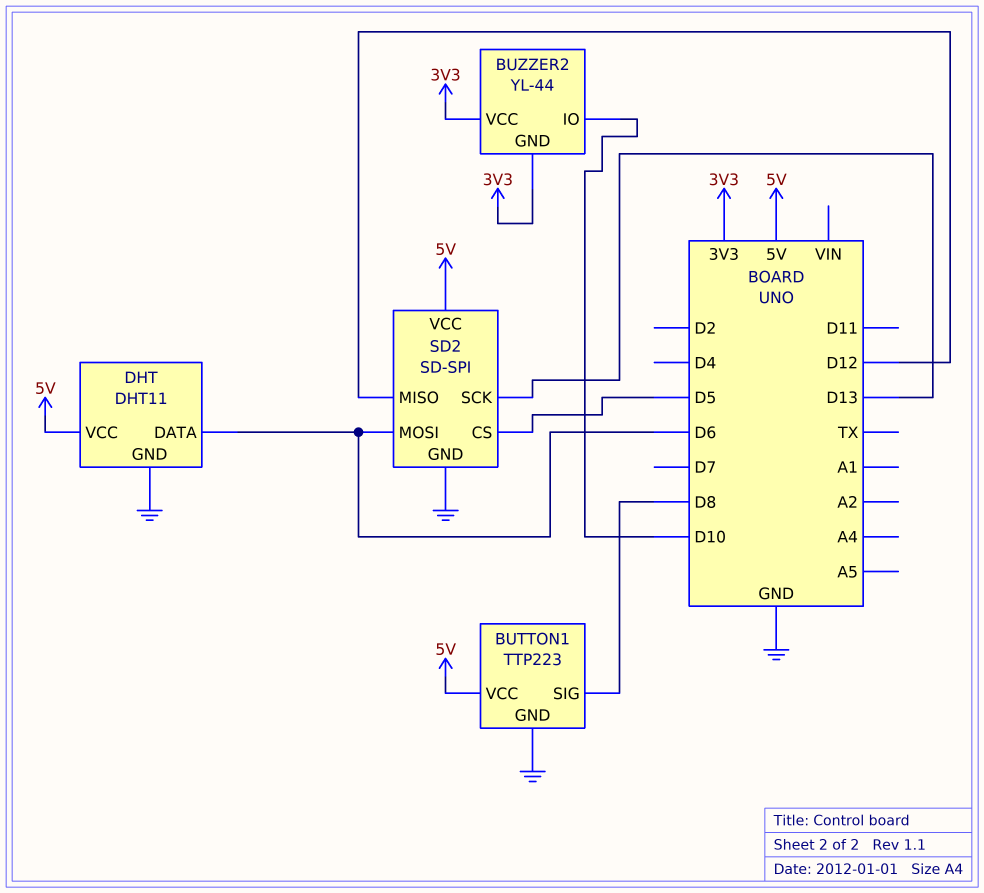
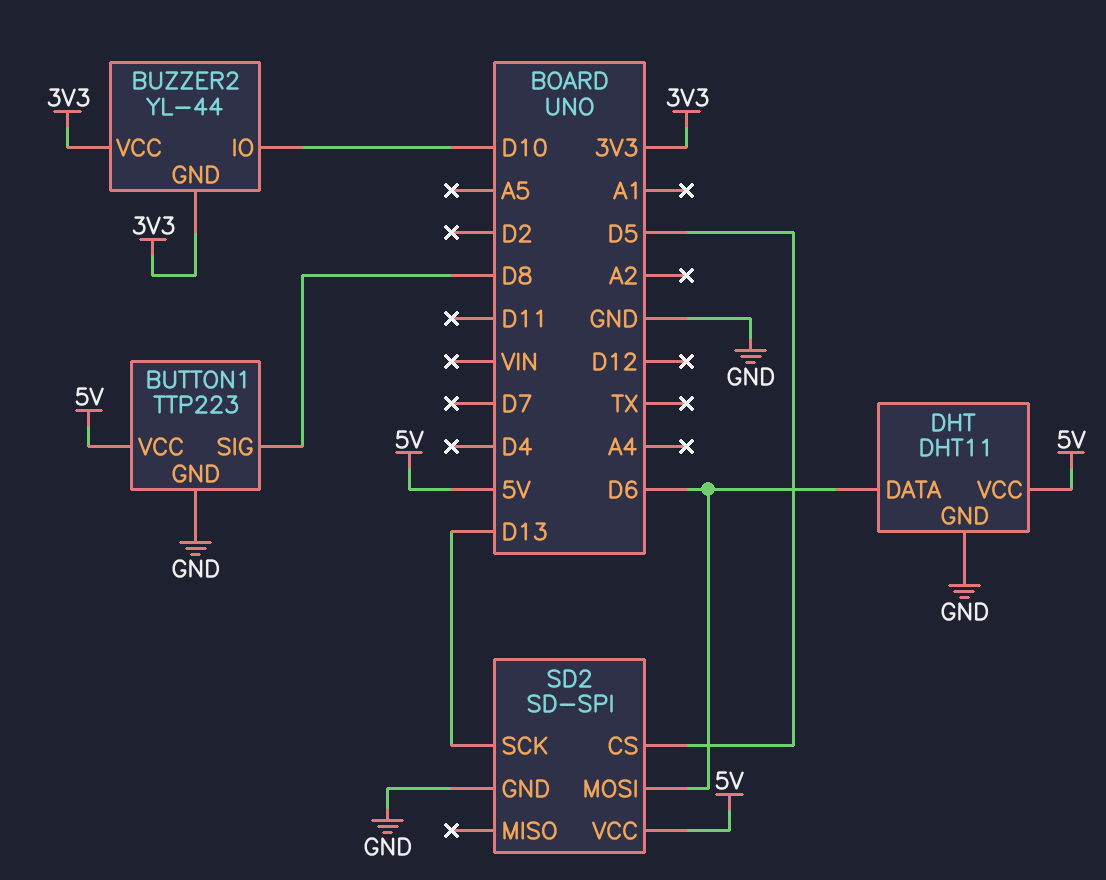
SD2 pin MISO: D12 -> none

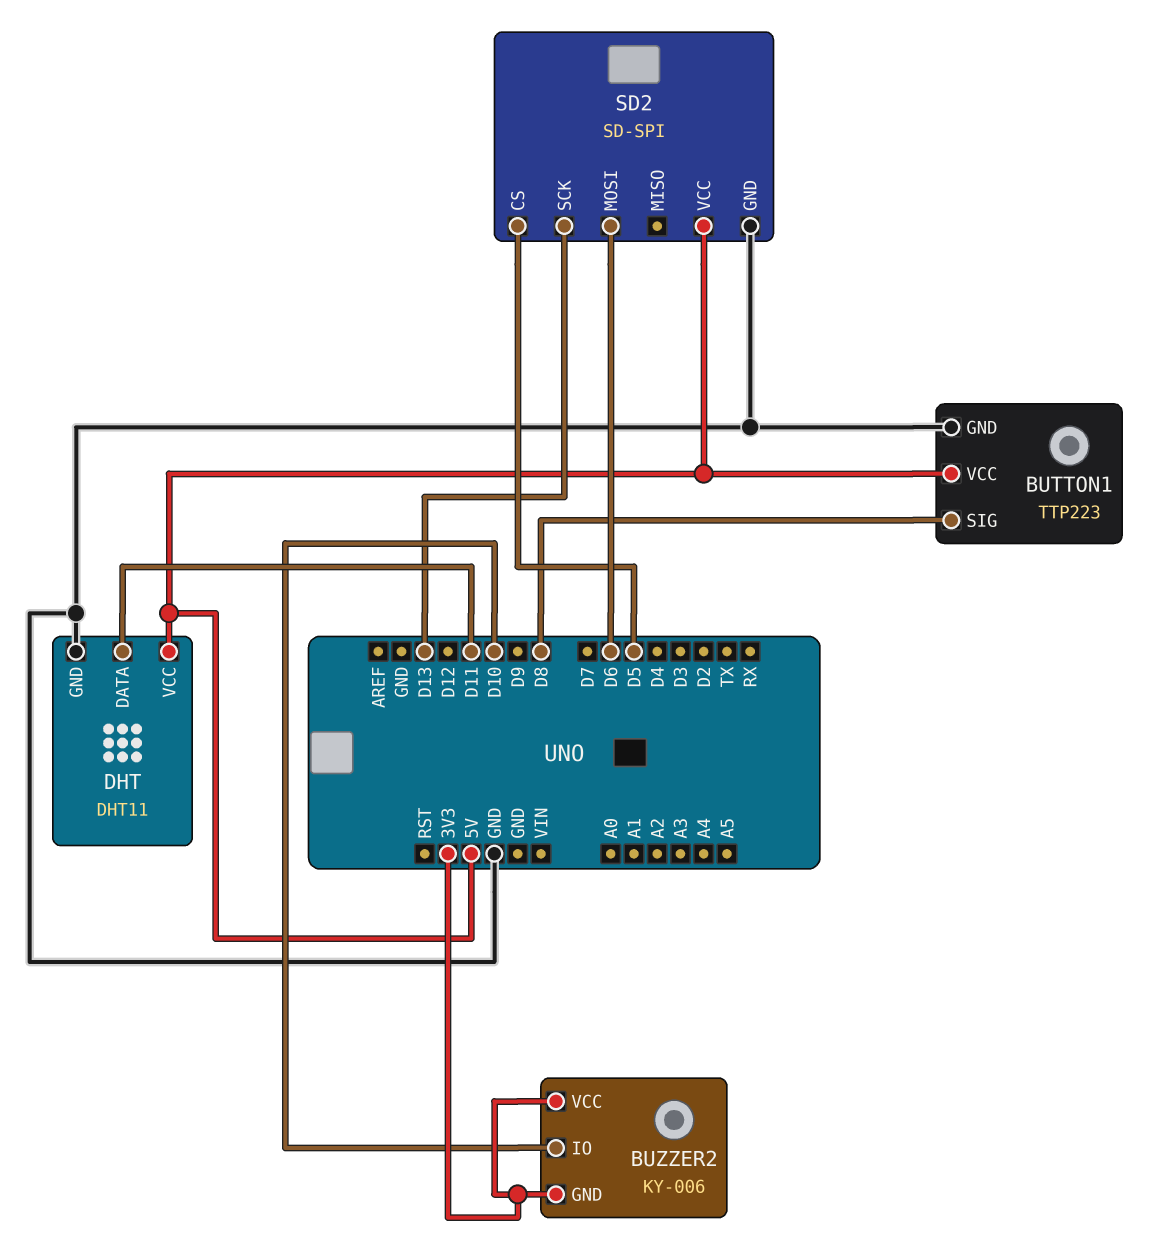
BUZZER2: YL-44 -> KY-006
DHT pin DATA: D6 -> D11

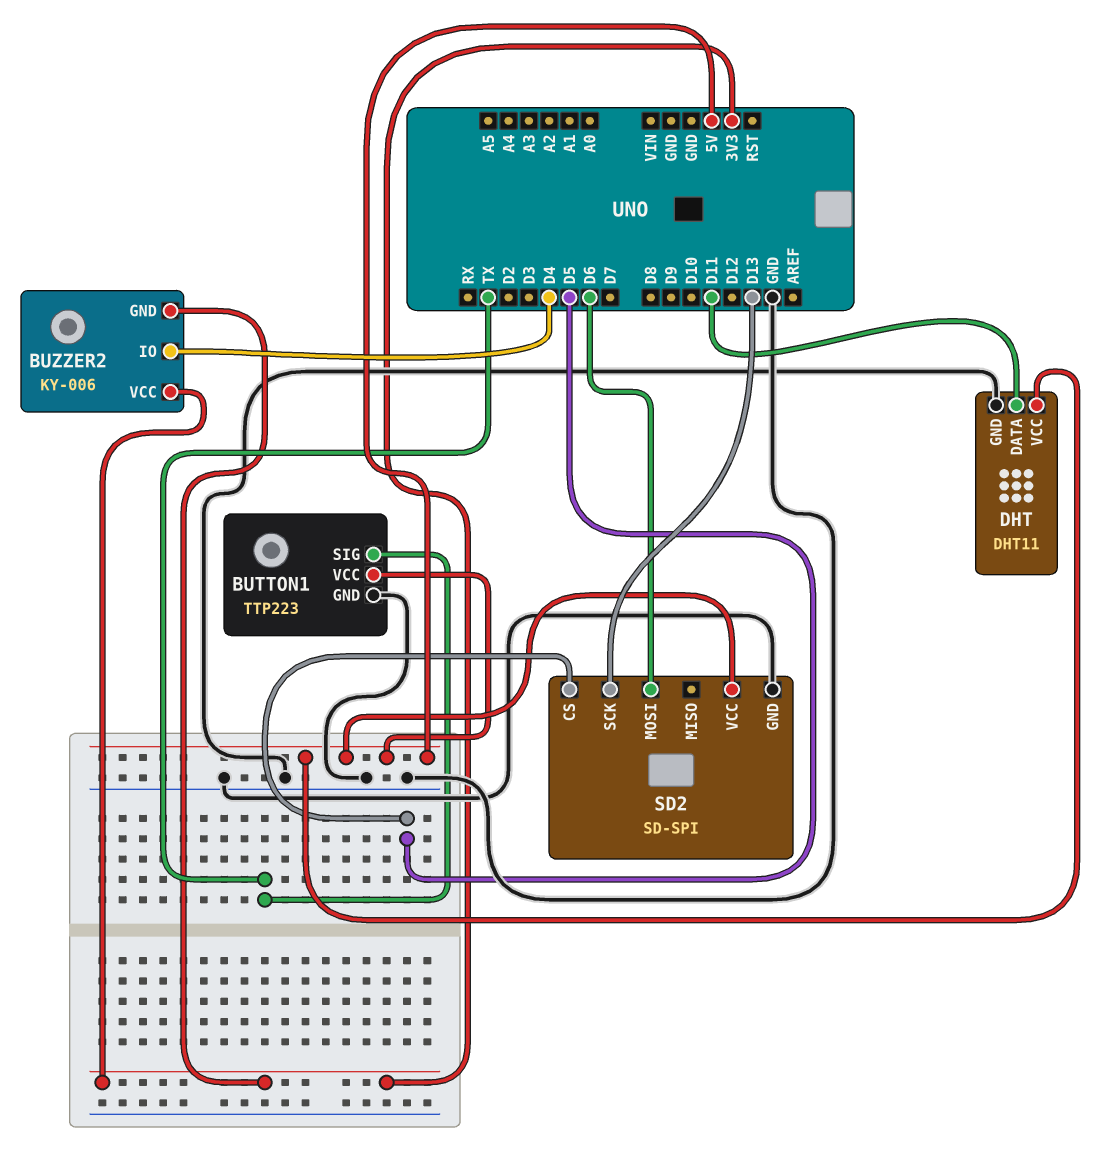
BUTTON1 pin SIG: D8 -> TX
BUZZER2 pin IO: D10 -> D4

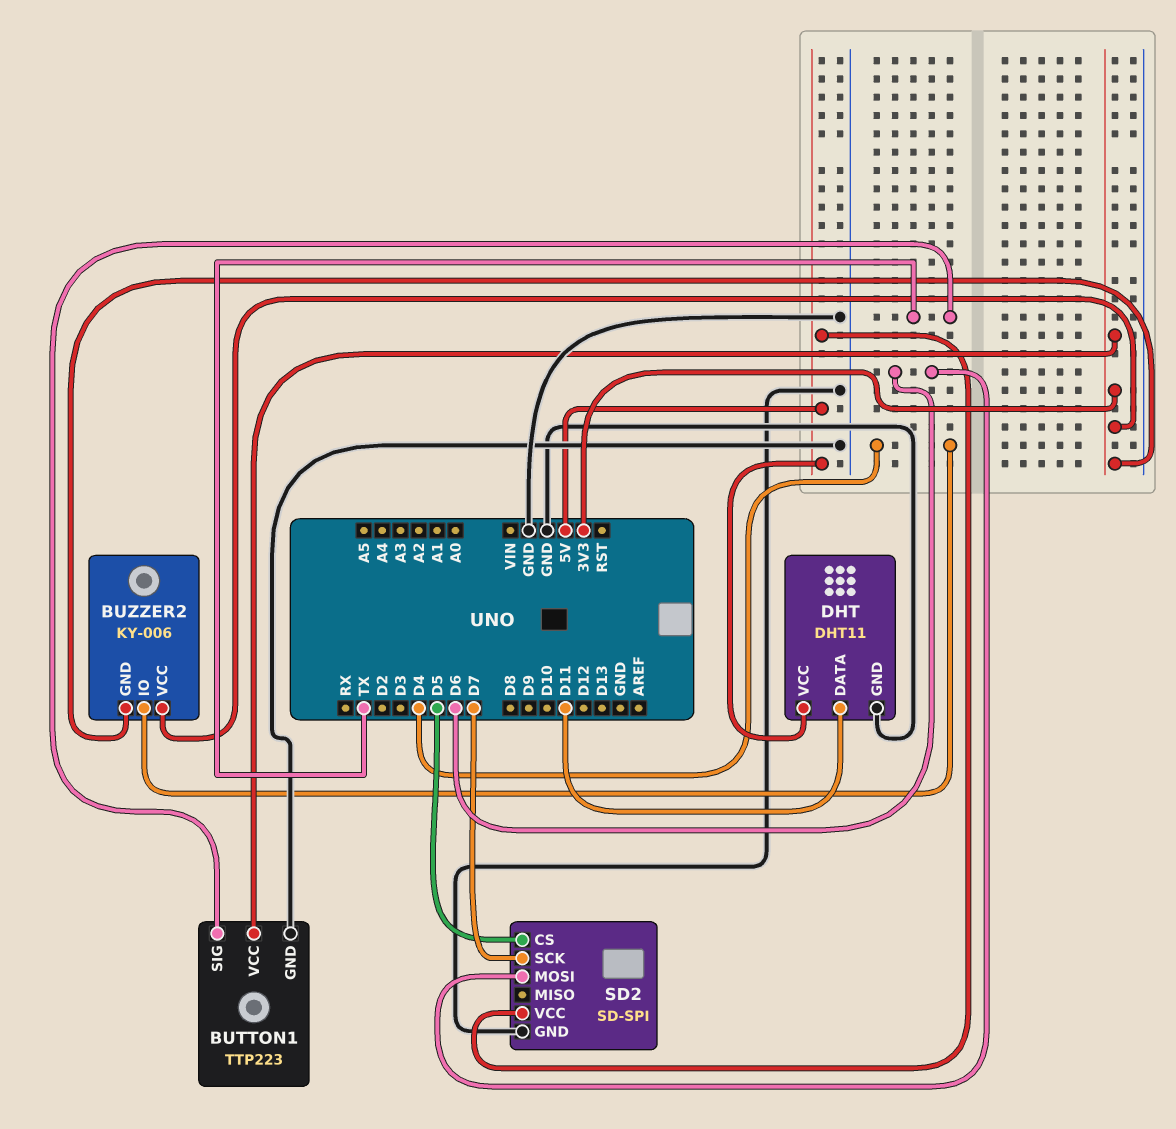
BUTTON1 pin VCC: 5V -> 3V3
SD2 pin SCK: D13 -> D7

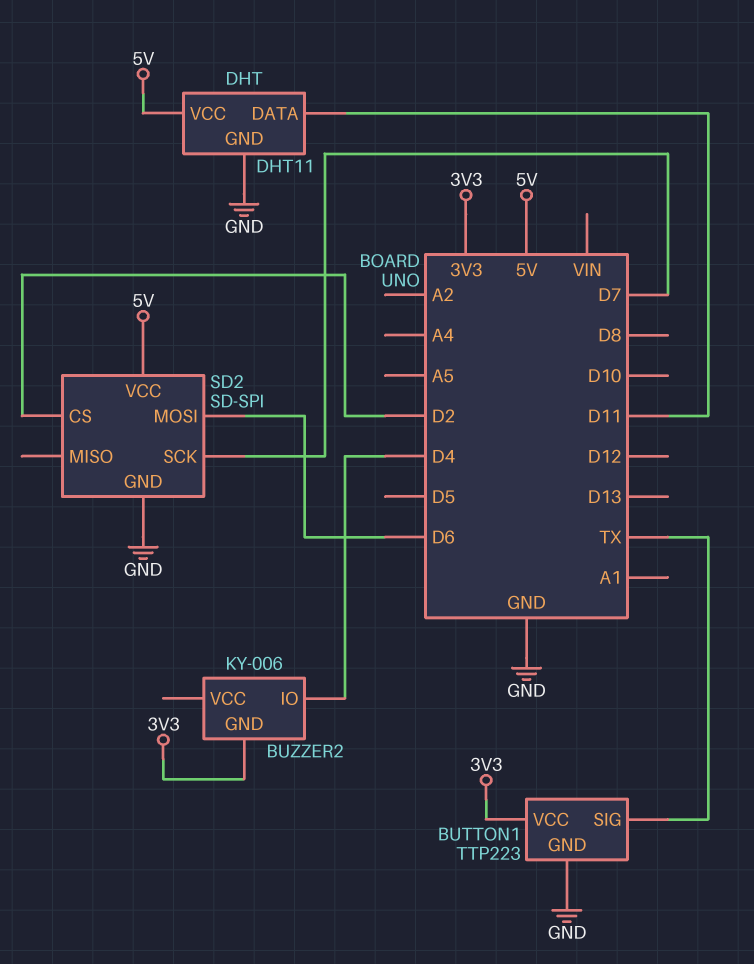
BUZZER2 pin VCC: 3V3 -> none
SD2 pin CS: D5 -> D2

